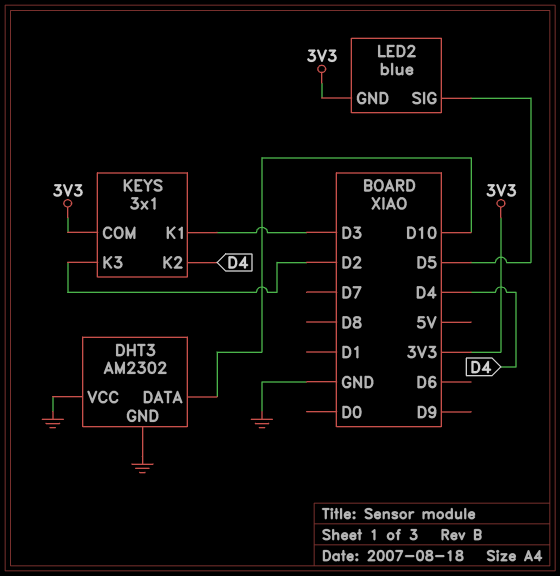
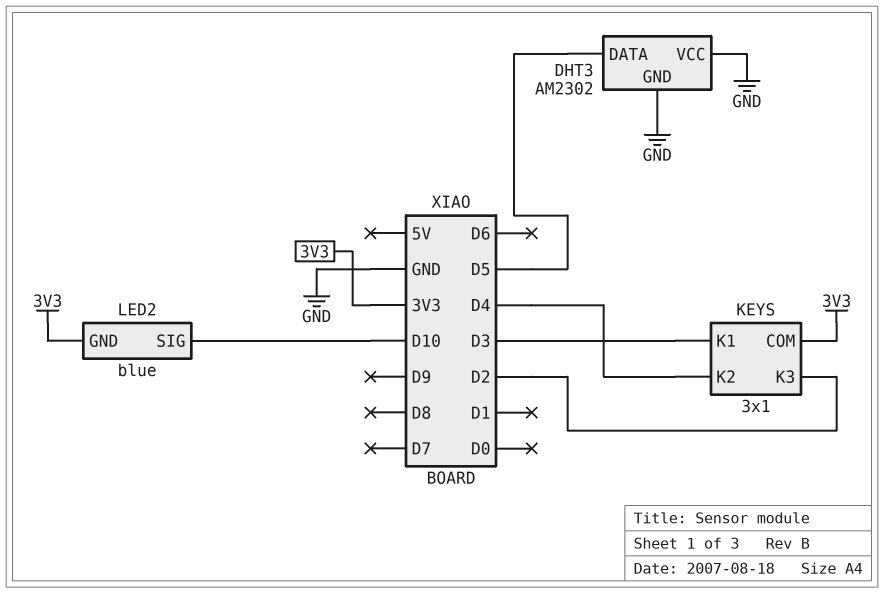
DHT3 pin DATA: D10 -> D5
LED2 pin SIG: D5 -> D10

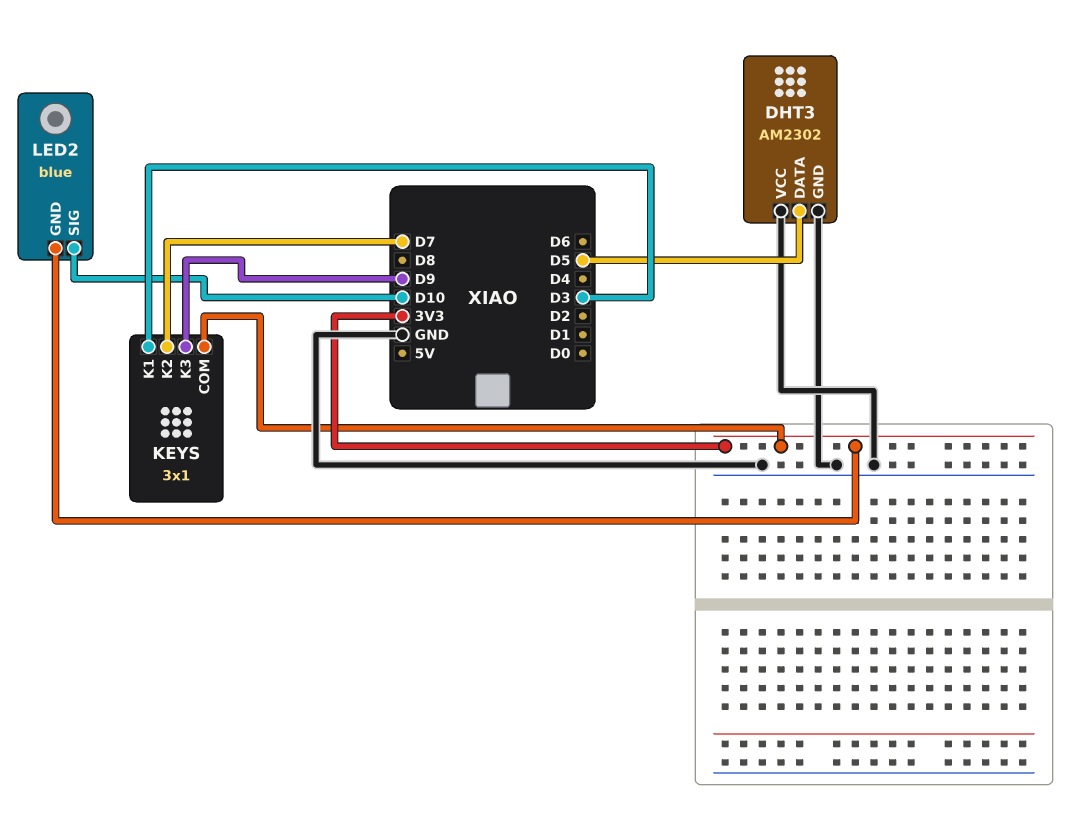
KEYS pin K2: D4 -> D7
KEYS pin K3: D2 -> D9

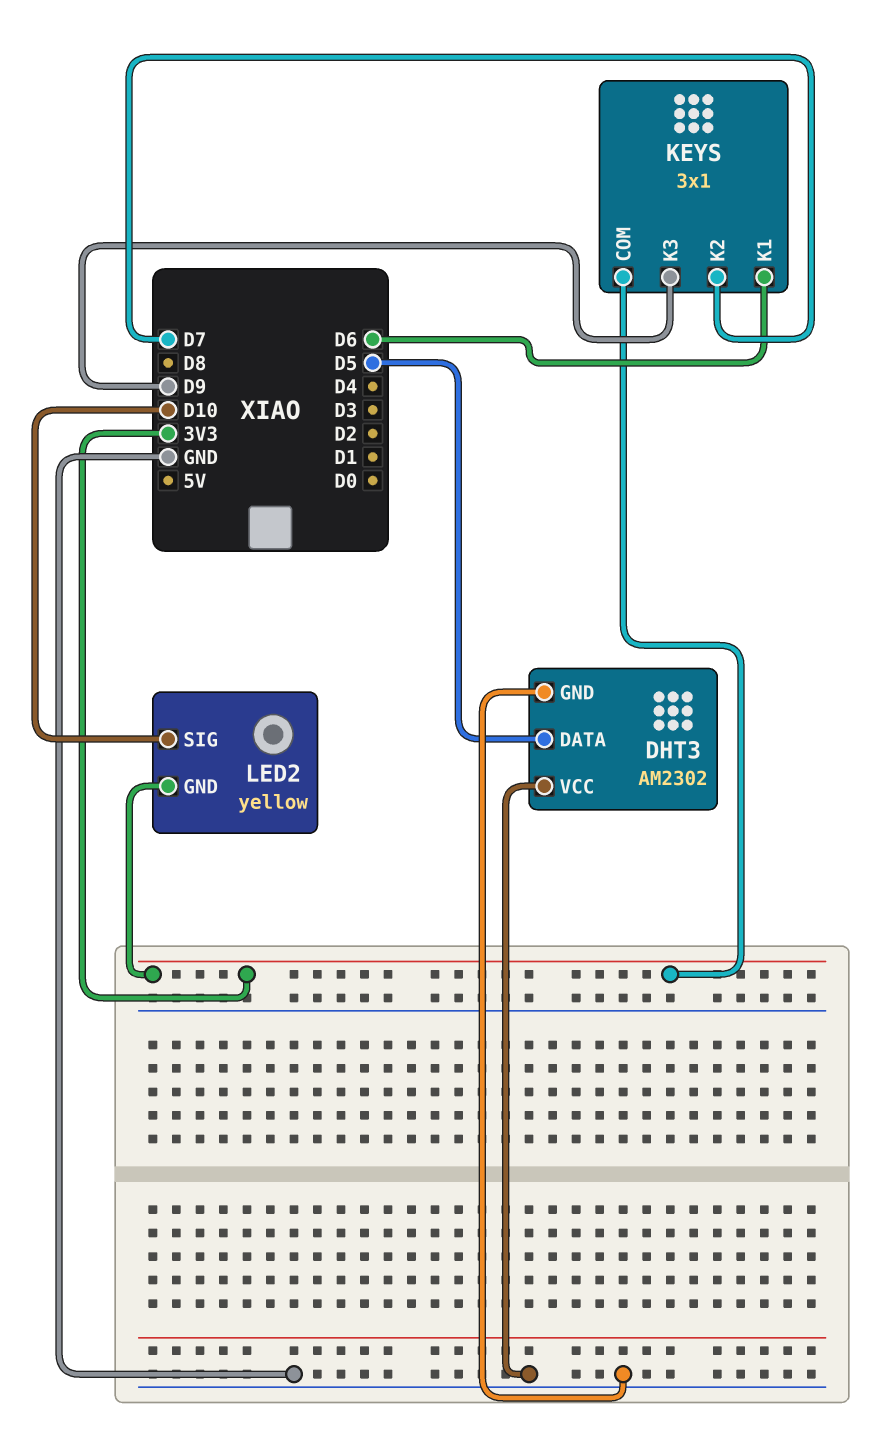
KEYS pin K1: D3 -> D6
LED2: blue -> yellow

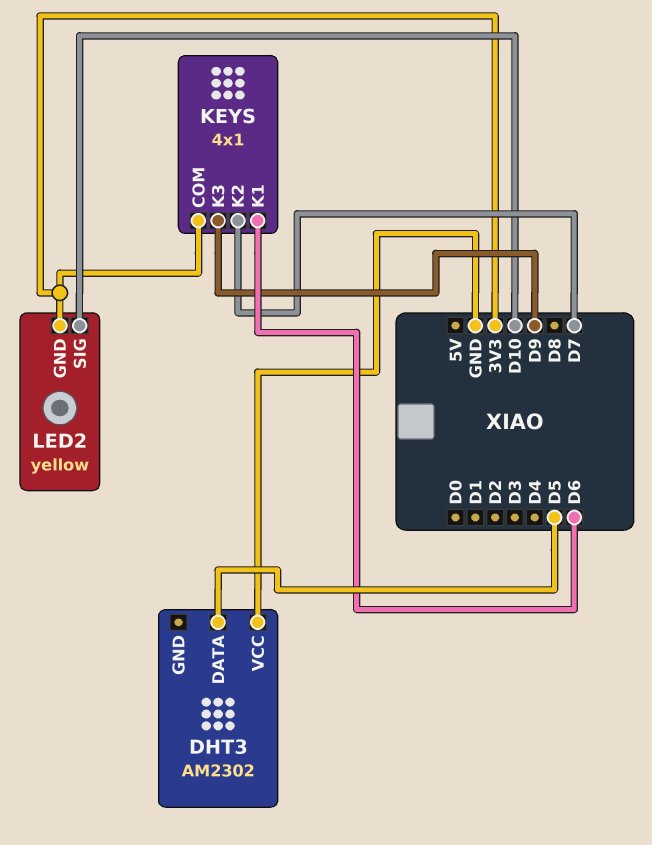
DHT3 pin GND: GND -> none
KEYS: 3x1 -> 4x1

